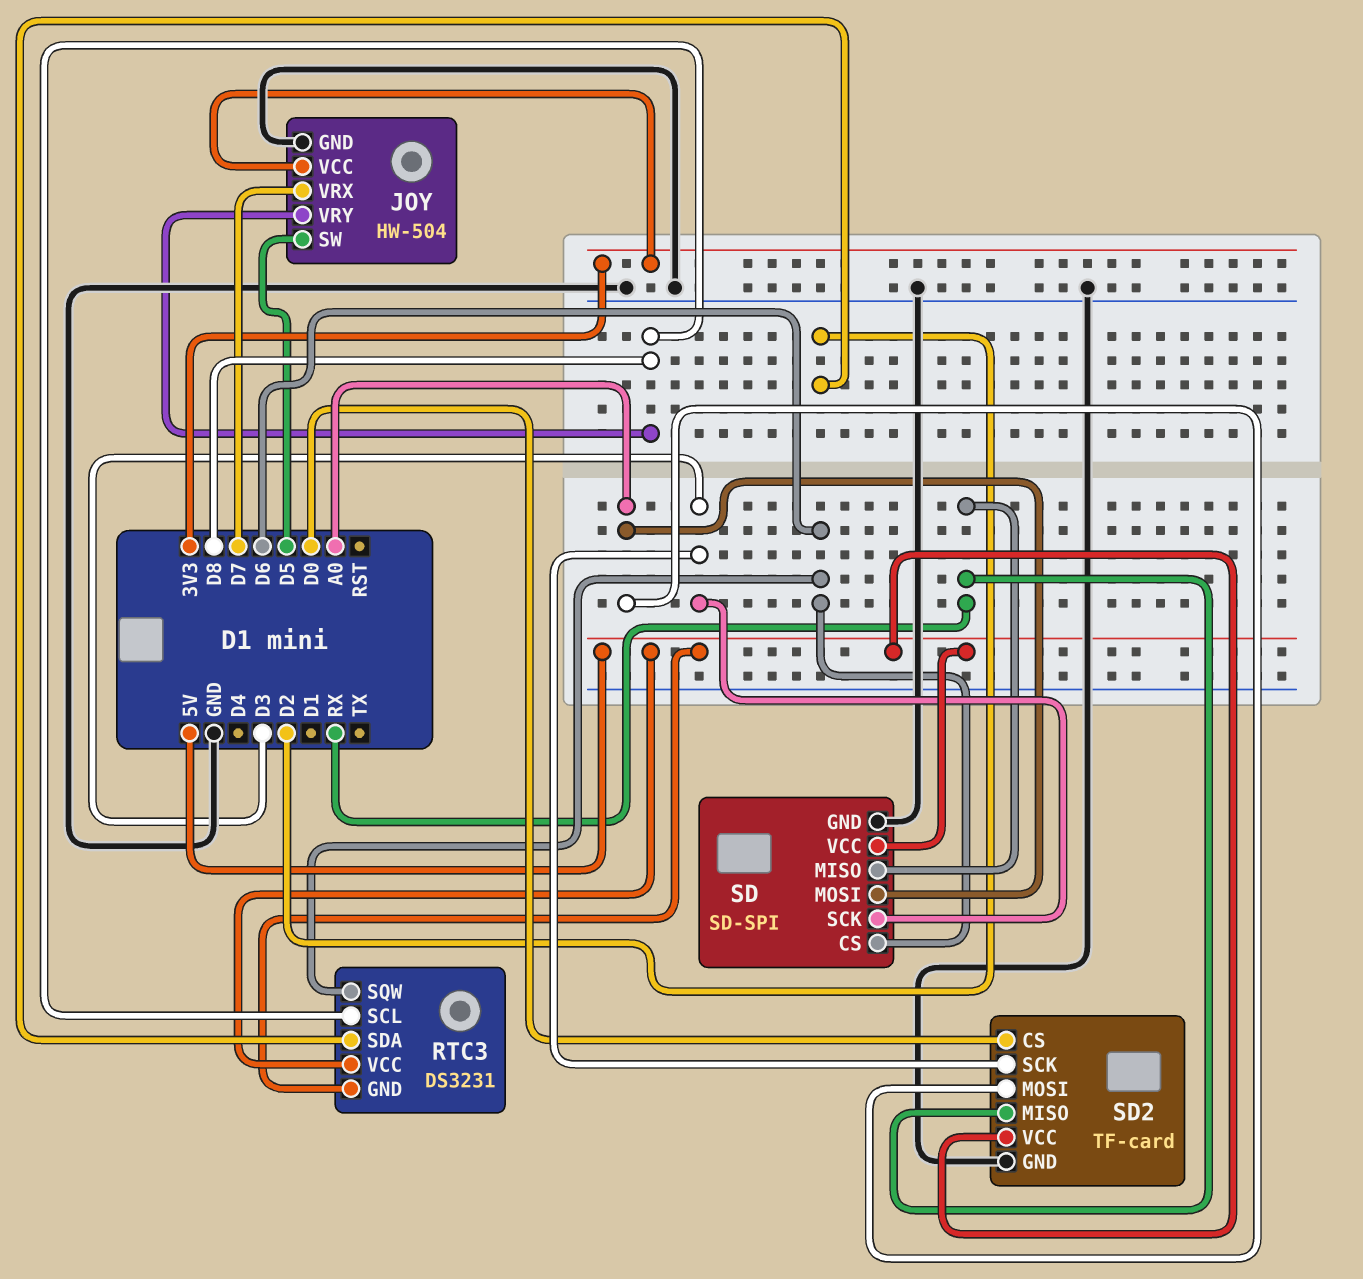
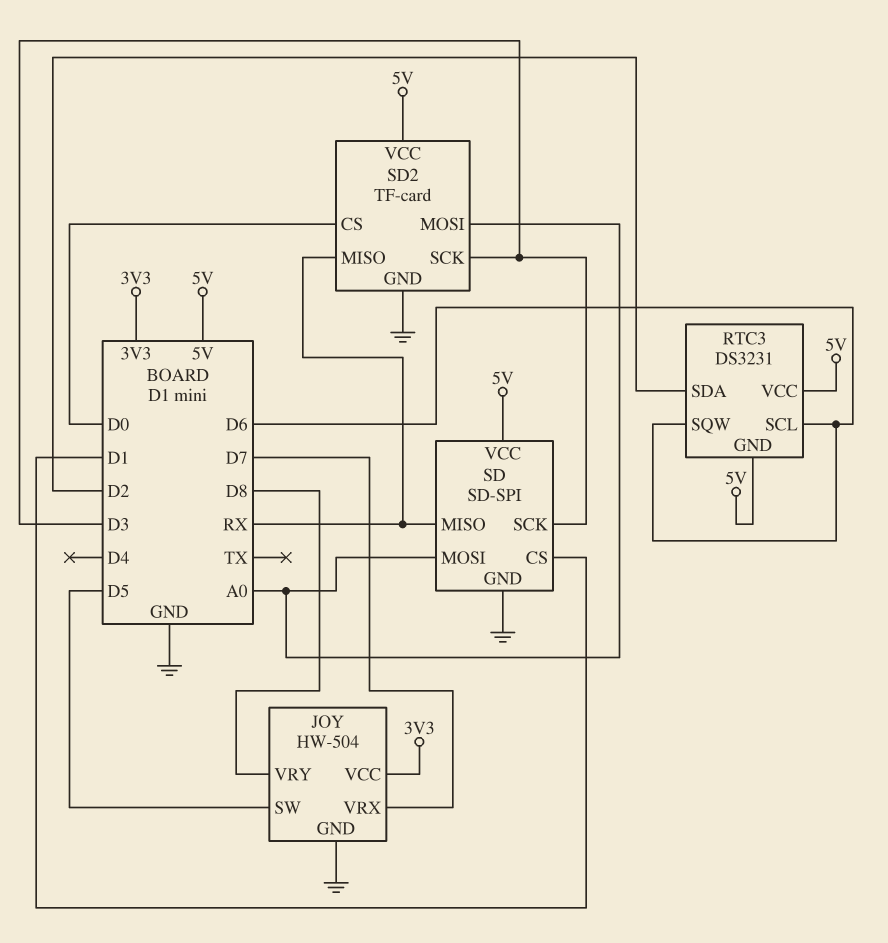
RTC3 pin SCL: D8 -> D6
SD pin CS: D6 -> D1

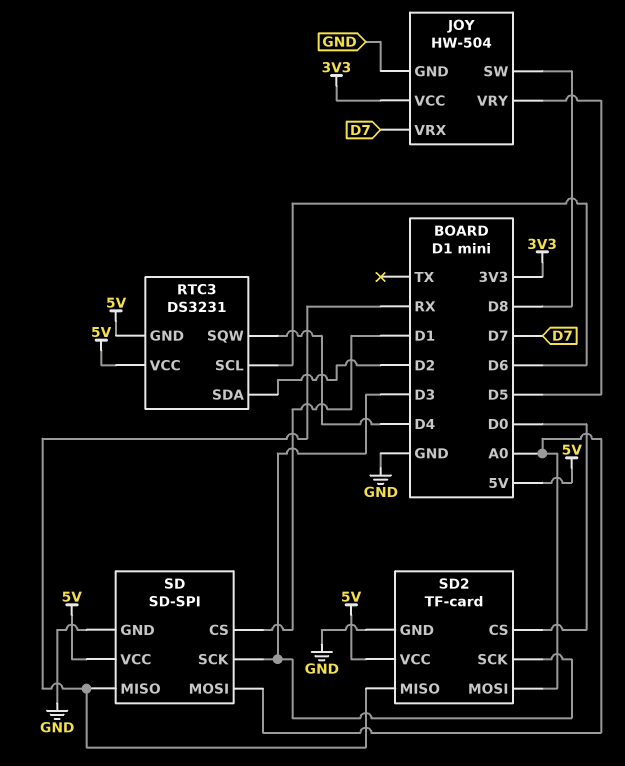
JOY pin SW: D5 -> D8
JOY pin VRY: D8 -> D5
RTC3 pin SQW: D6 -> D4

